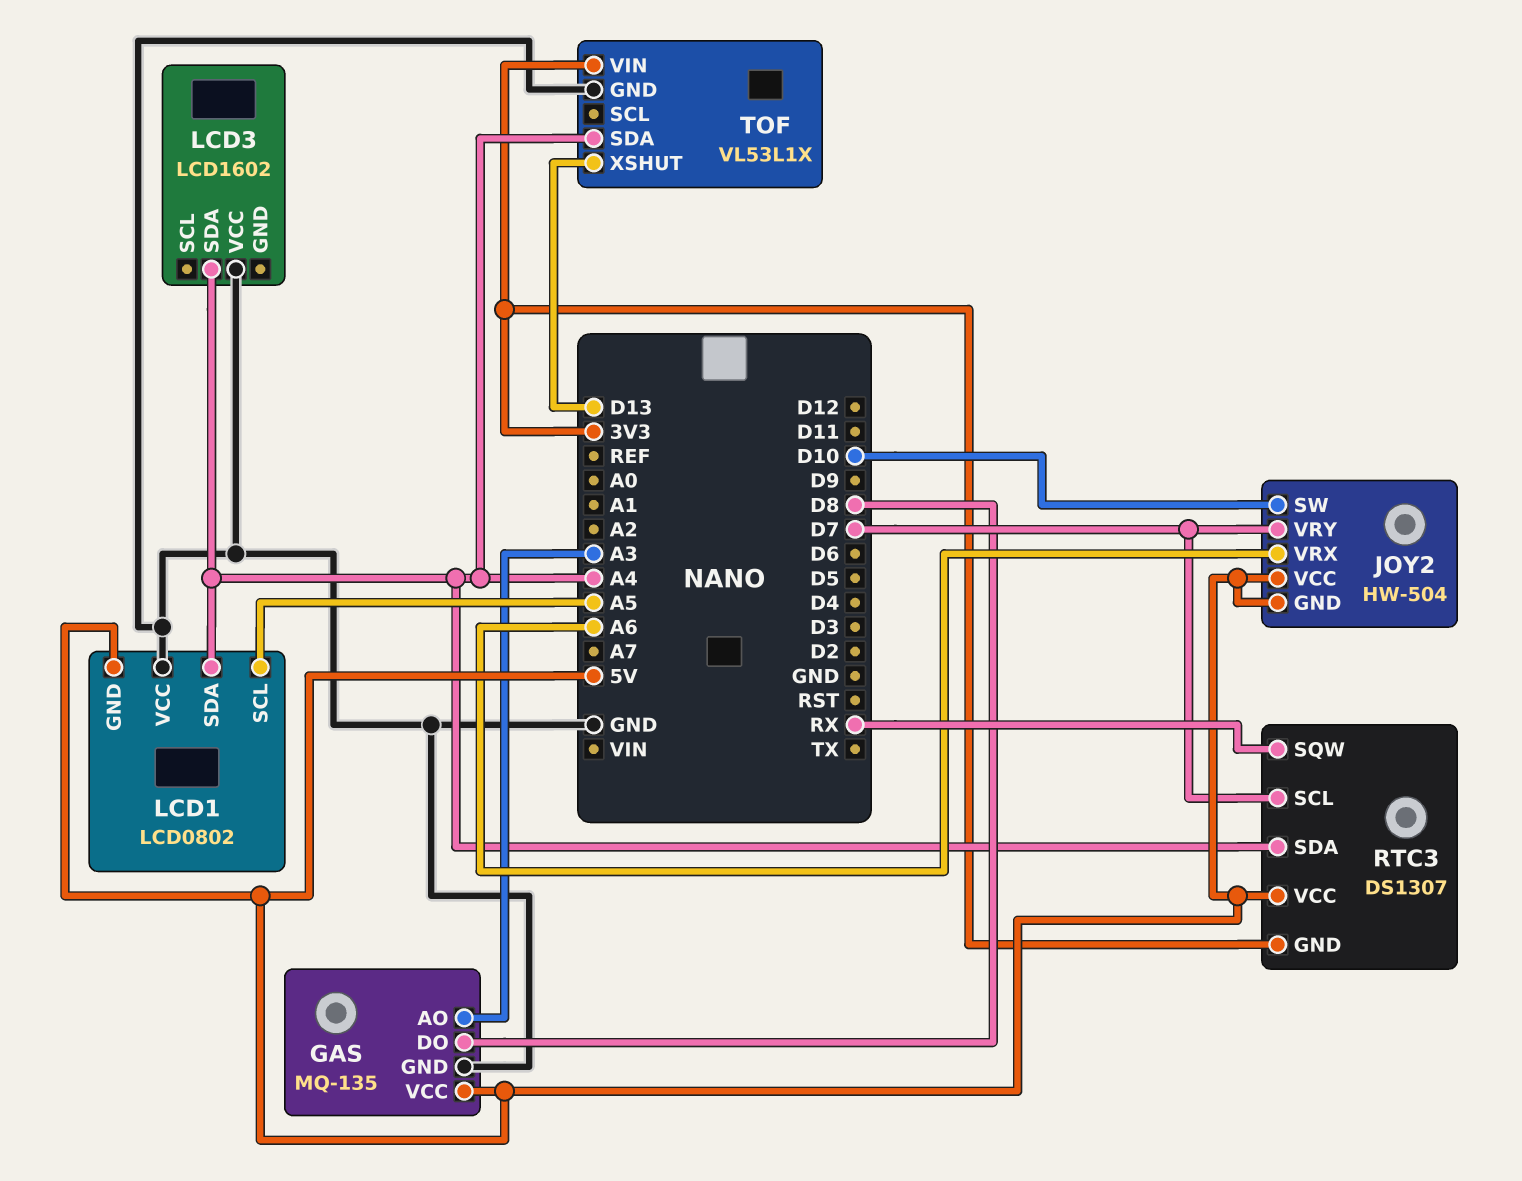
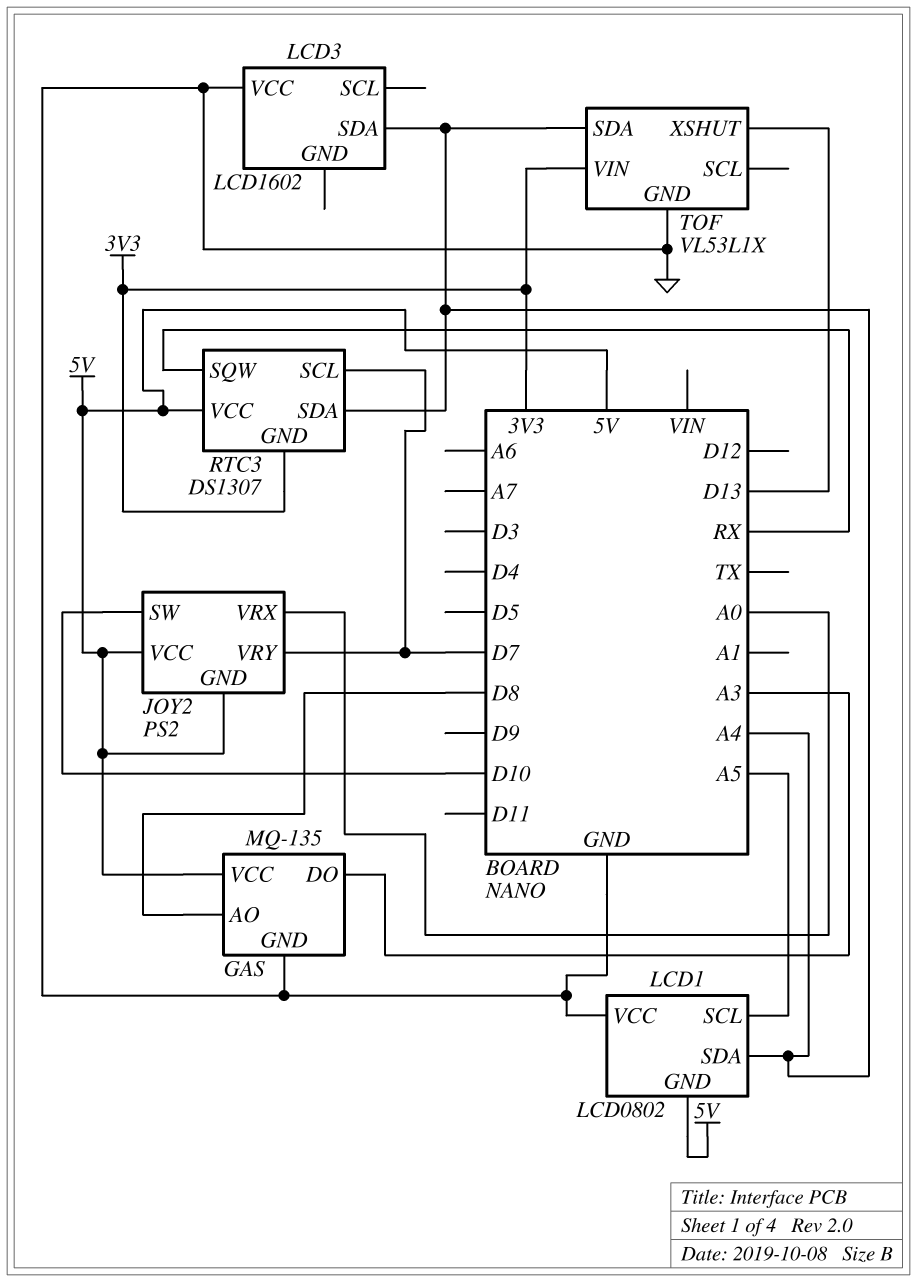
GAS pin AO: A3 -> D8
GAS pin DO: D8 -> A3
JOY2: HW-504 -> PS2
JOY2 pin VRX: A6 -> A0

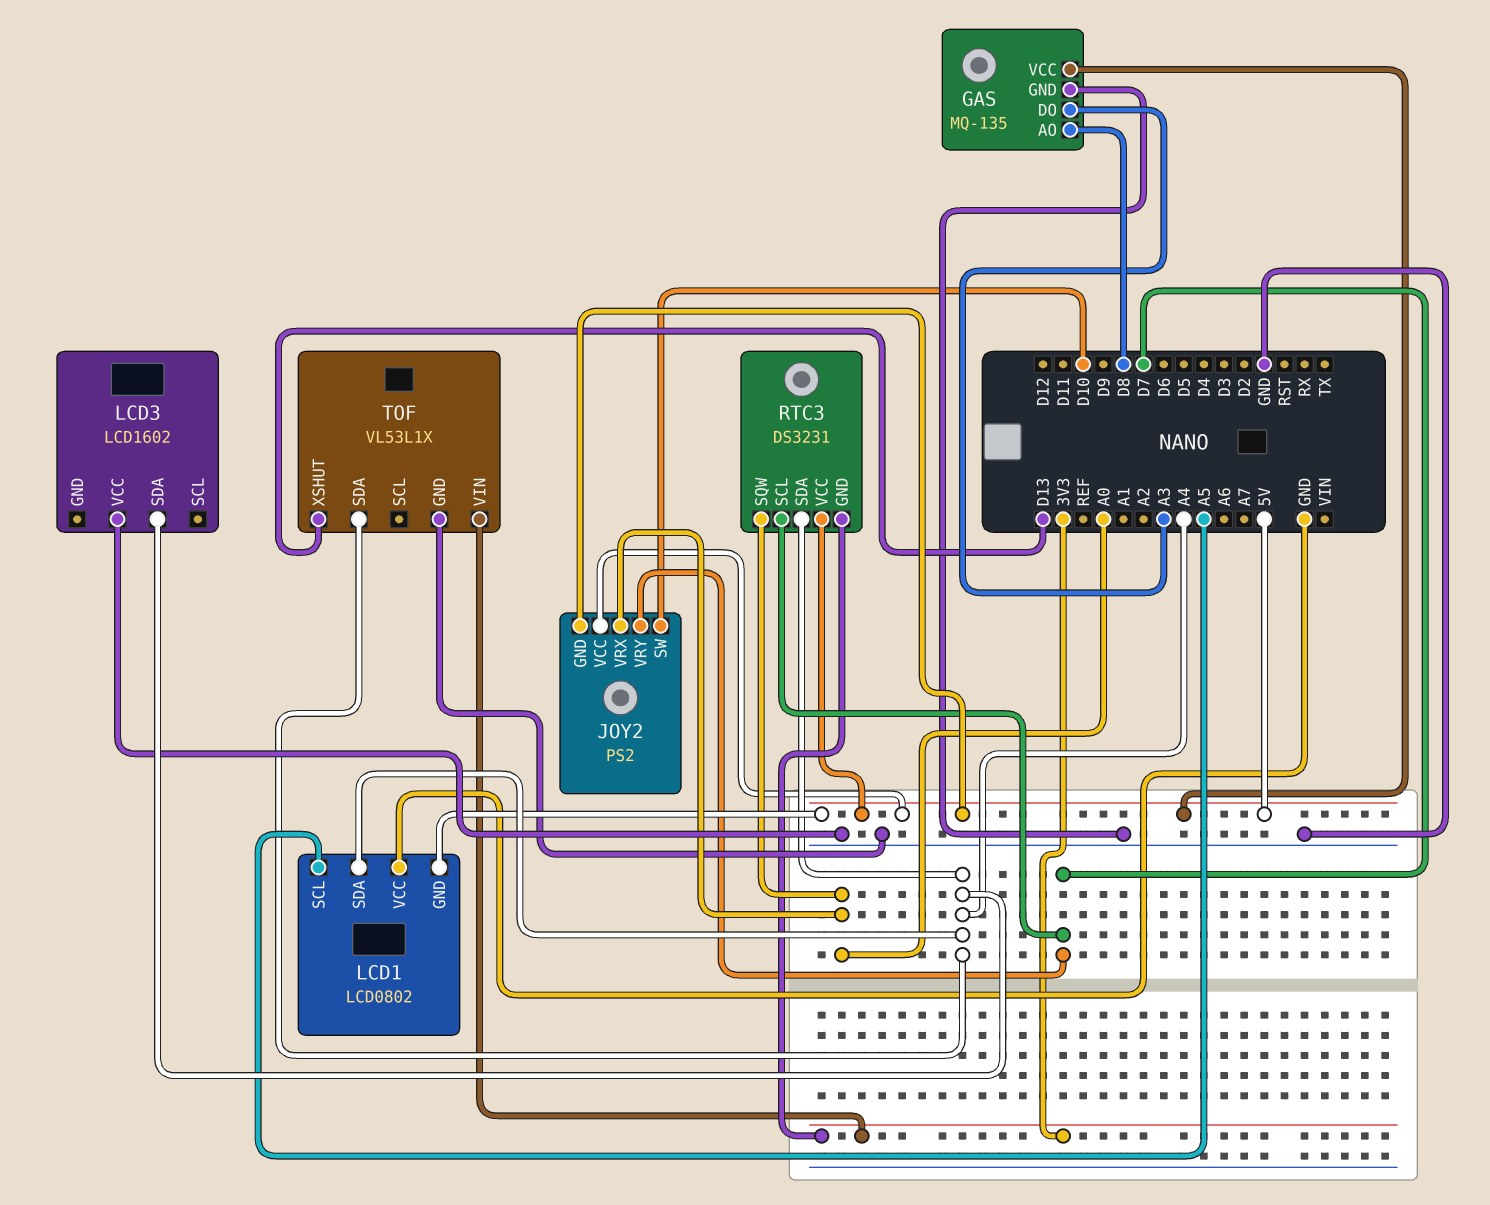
RTC3: DS1307 -> DS3231
RTC3 pin SQW: RX -> A0

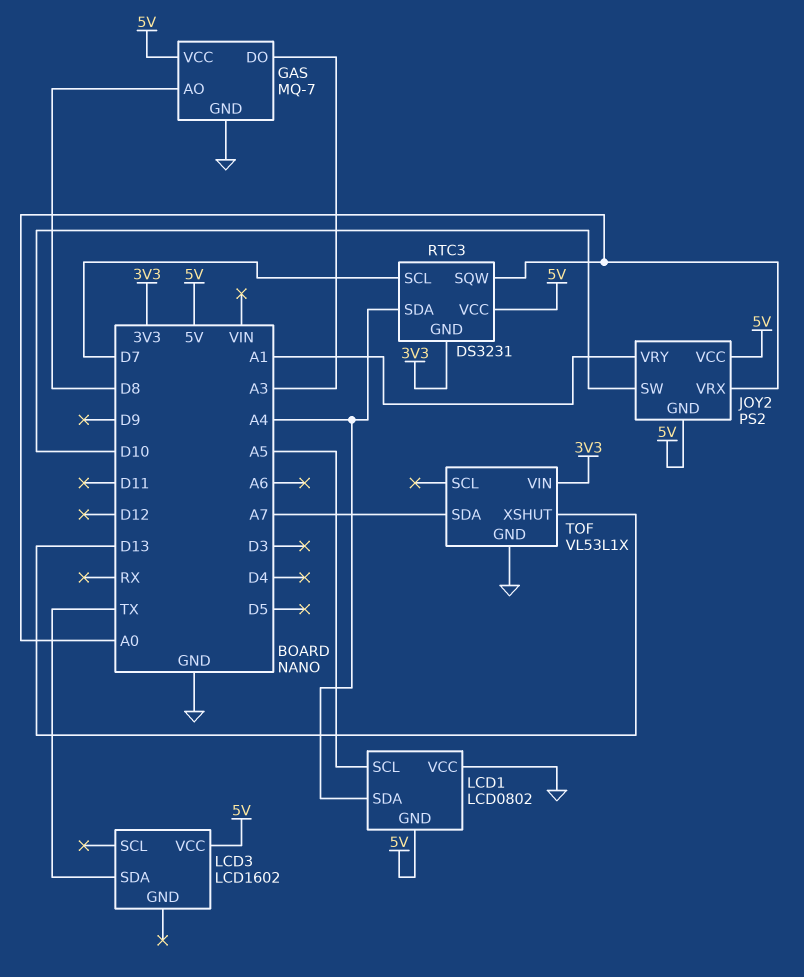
GAS: MQ-135 -> MQ-7
JOY2 pin VRY: D7 -> A1
LCD3 pin SDA: A4 -> TX
LCD3 pin VCC: GND -> 5V
TOF pin SDA: A4 -> A7

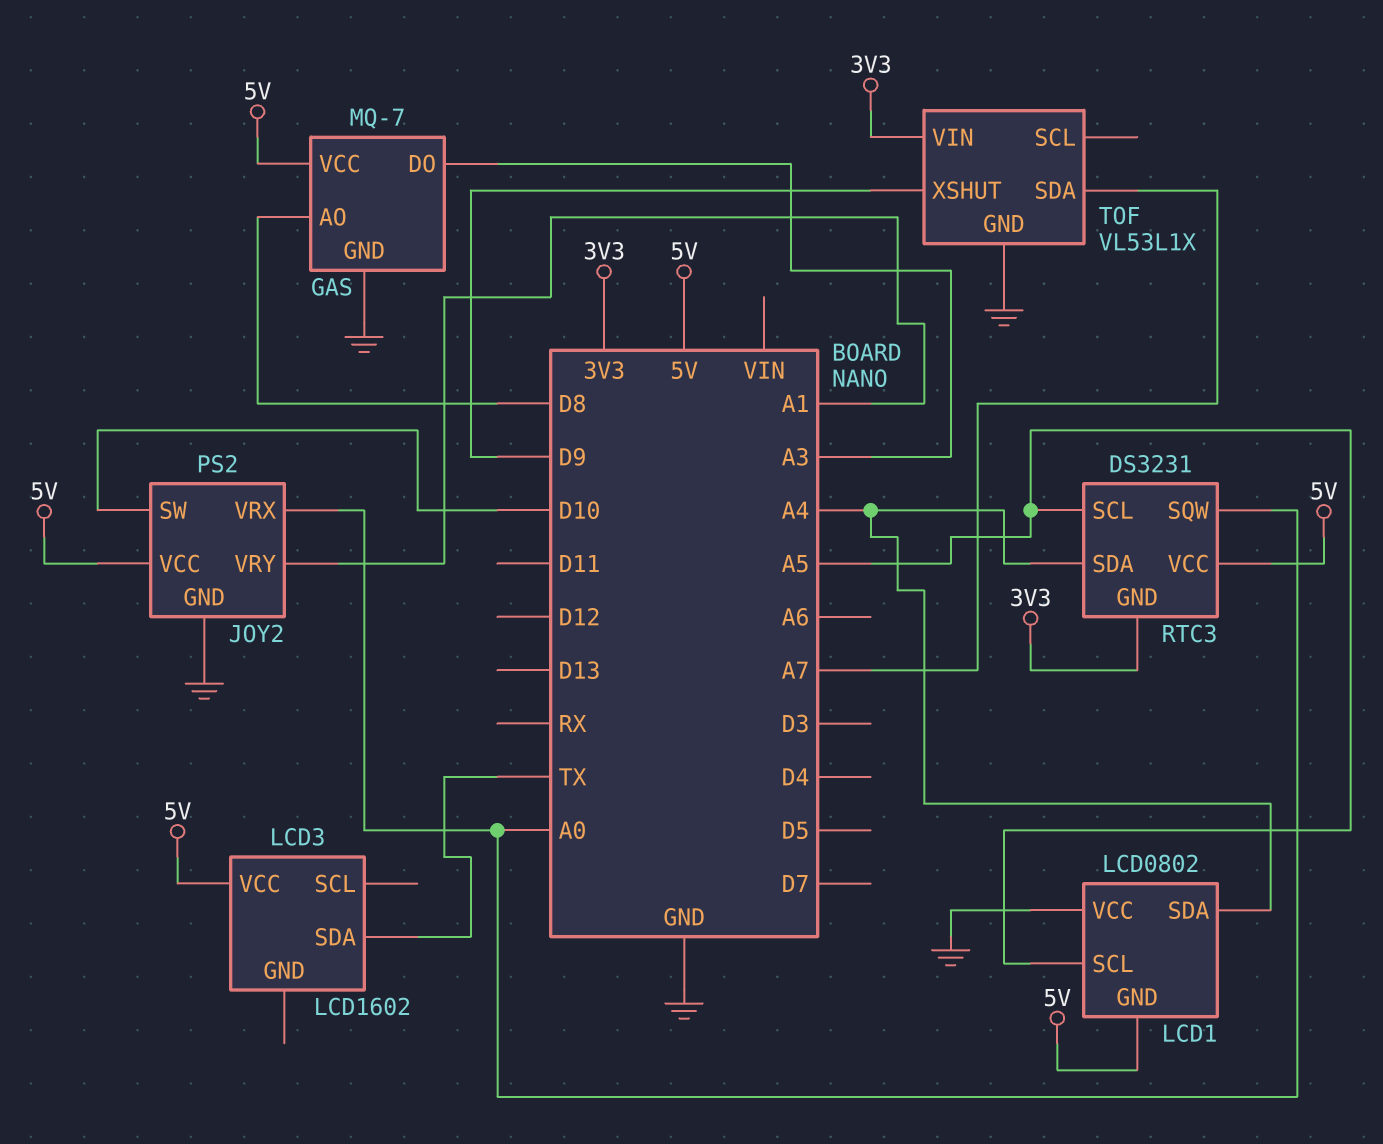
JOY2 pin GND: 5V -> GND
RTC3 pin SCL: D7 -> A5
TOF pin XSHUT: D13 -> D9

